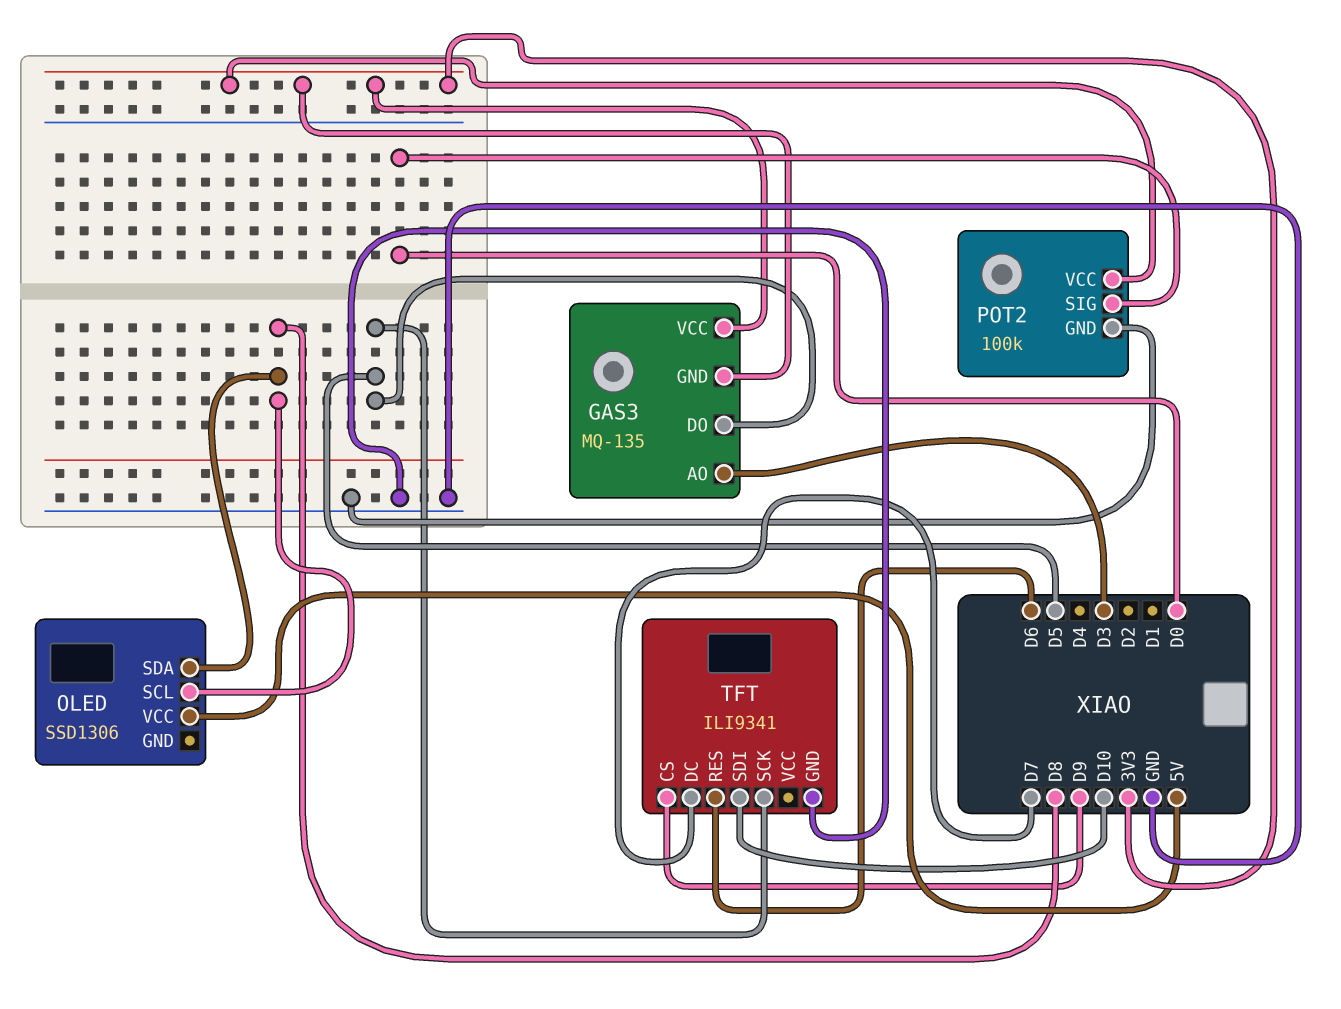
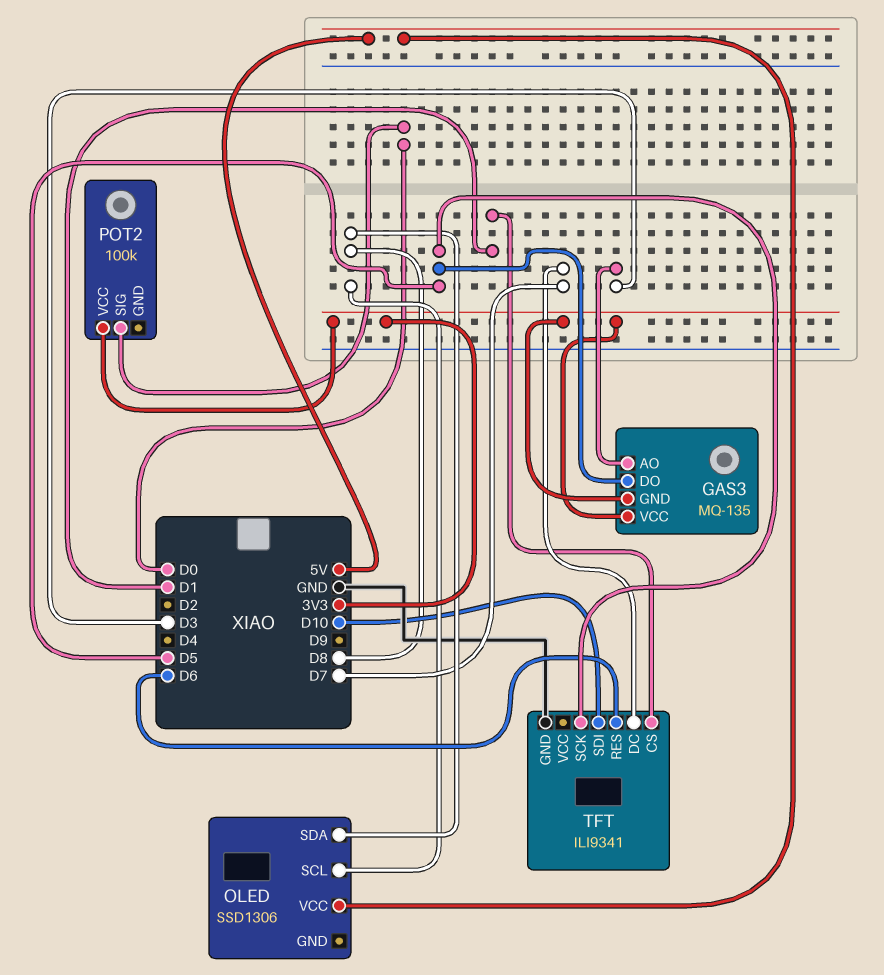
POT2 pin GND: GND -> none
TFT pin CS: D9 -> D1

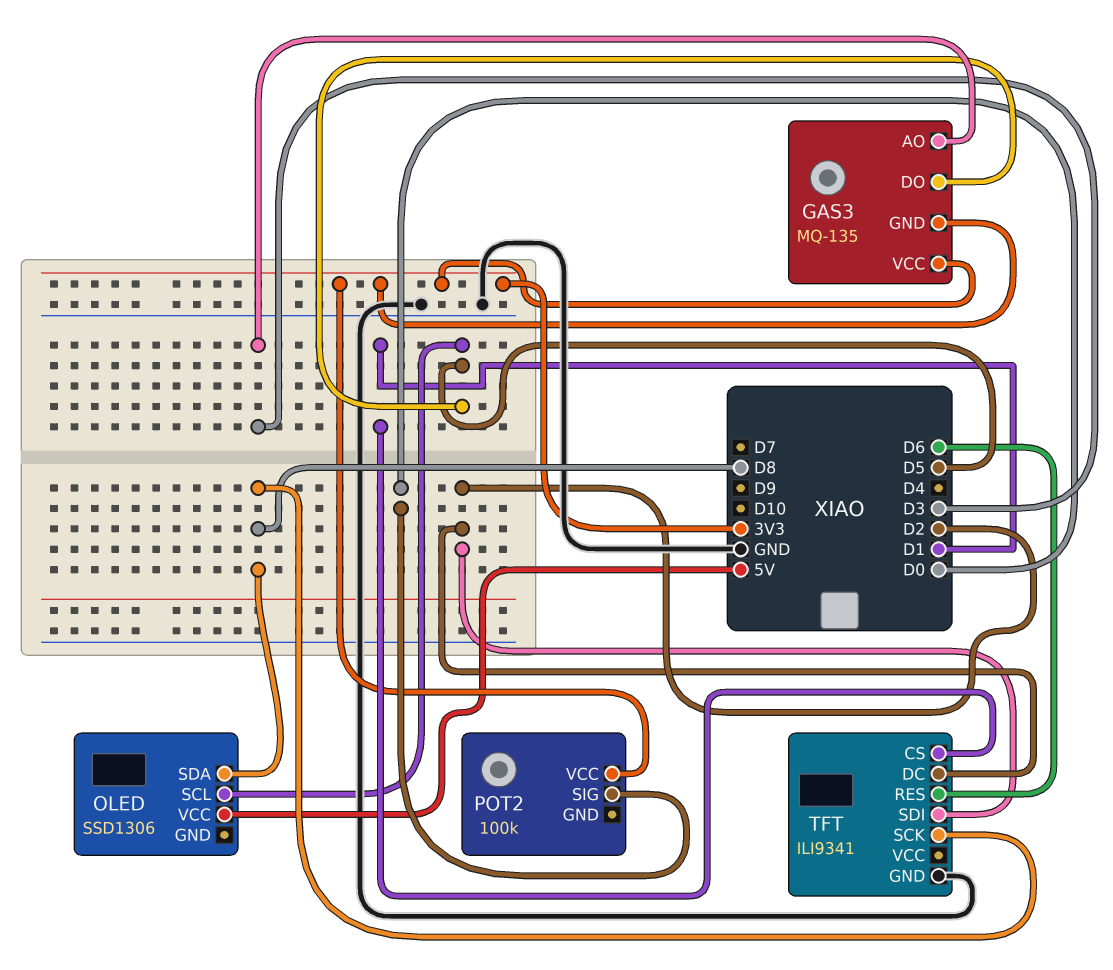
OLED pin SCL: D8 -> D5
TFT pin DC: D7 -> D2
TFT pin SCK: D5 -> D8
TFT pin SDI: D10 -> D2

